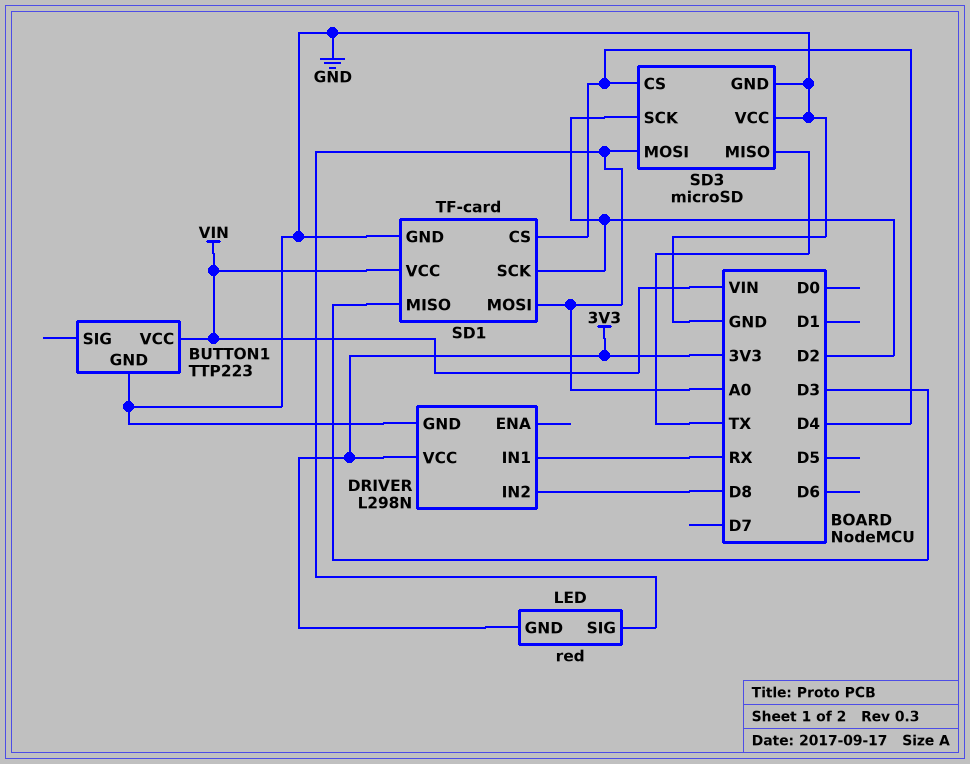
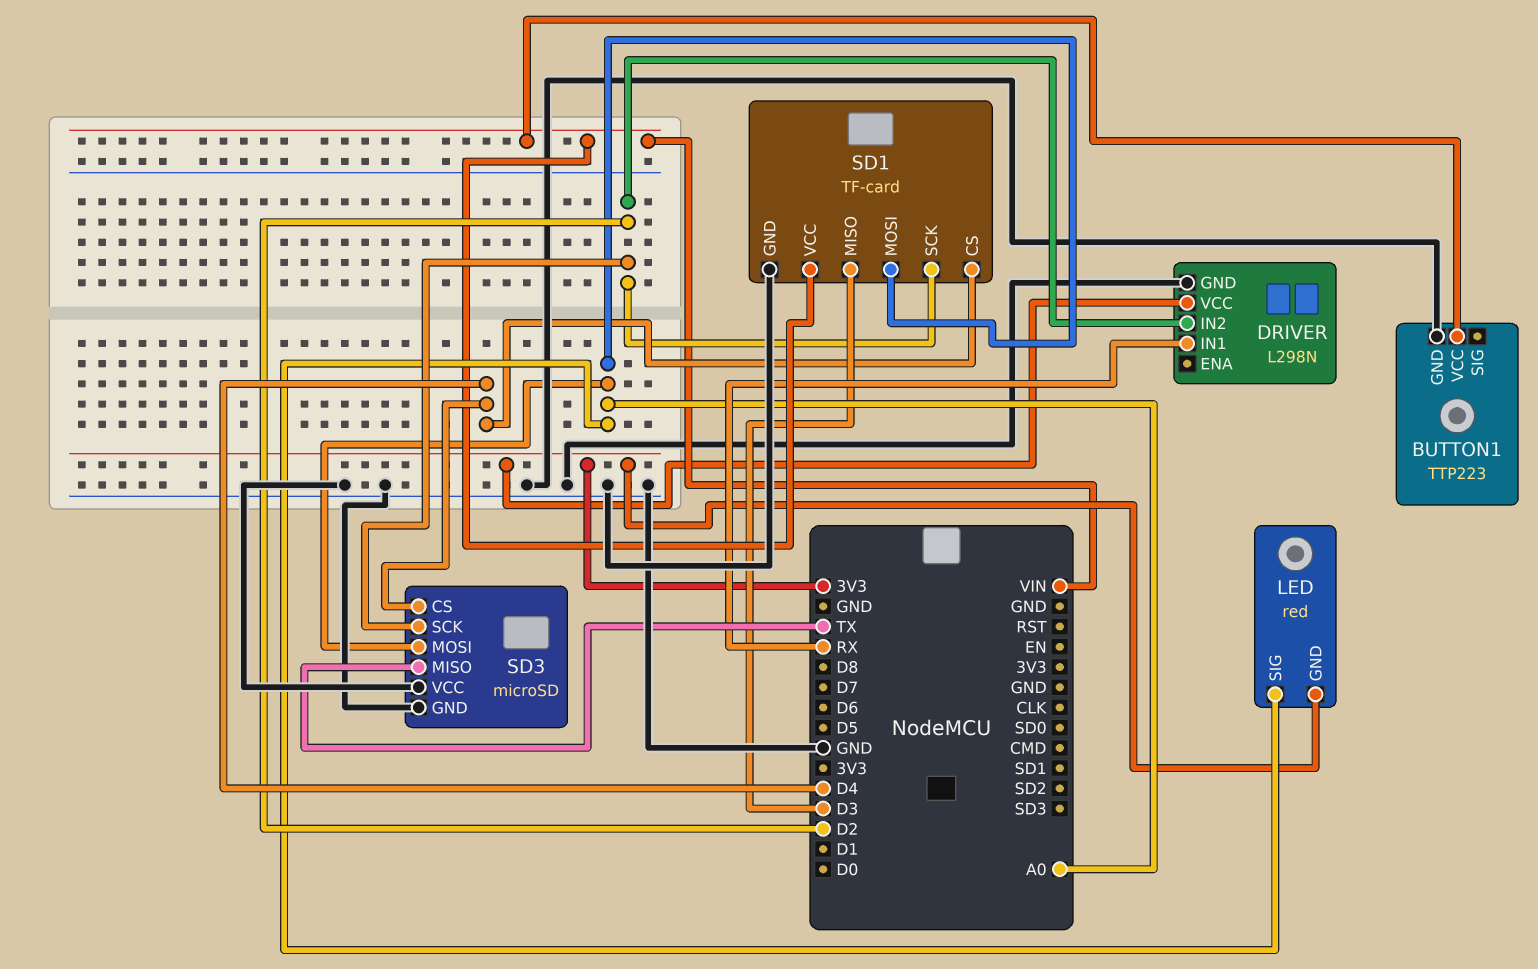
DRIVER pin IN2: D8 -> D2

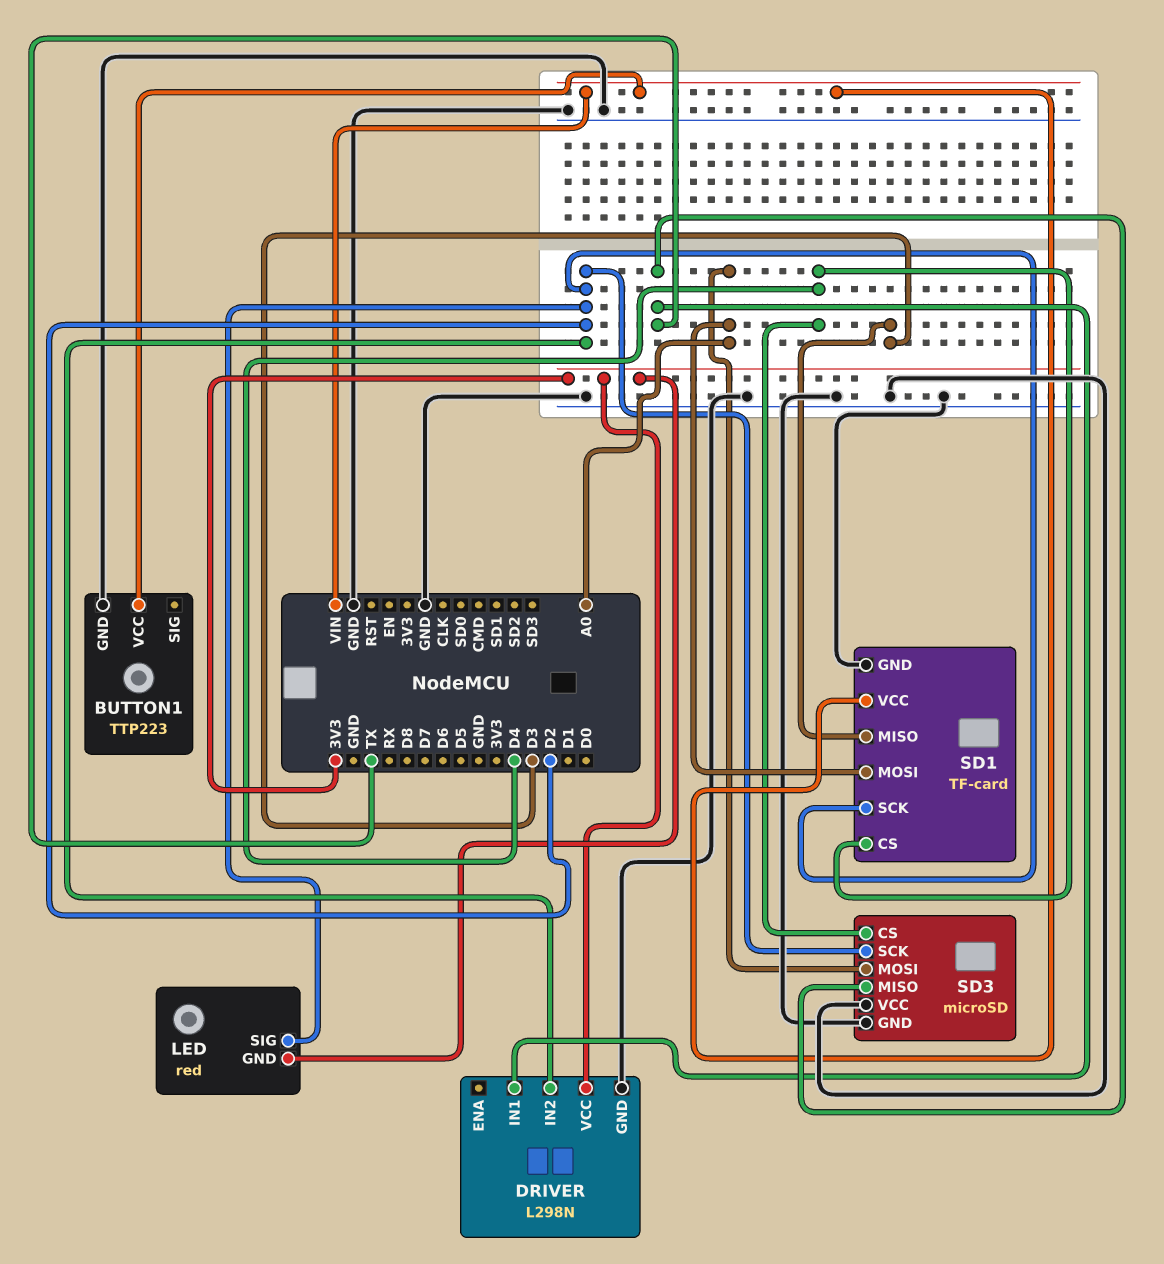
DRIVER pin IN1: RX -> TX
LED pin SIG: A0 -> D2

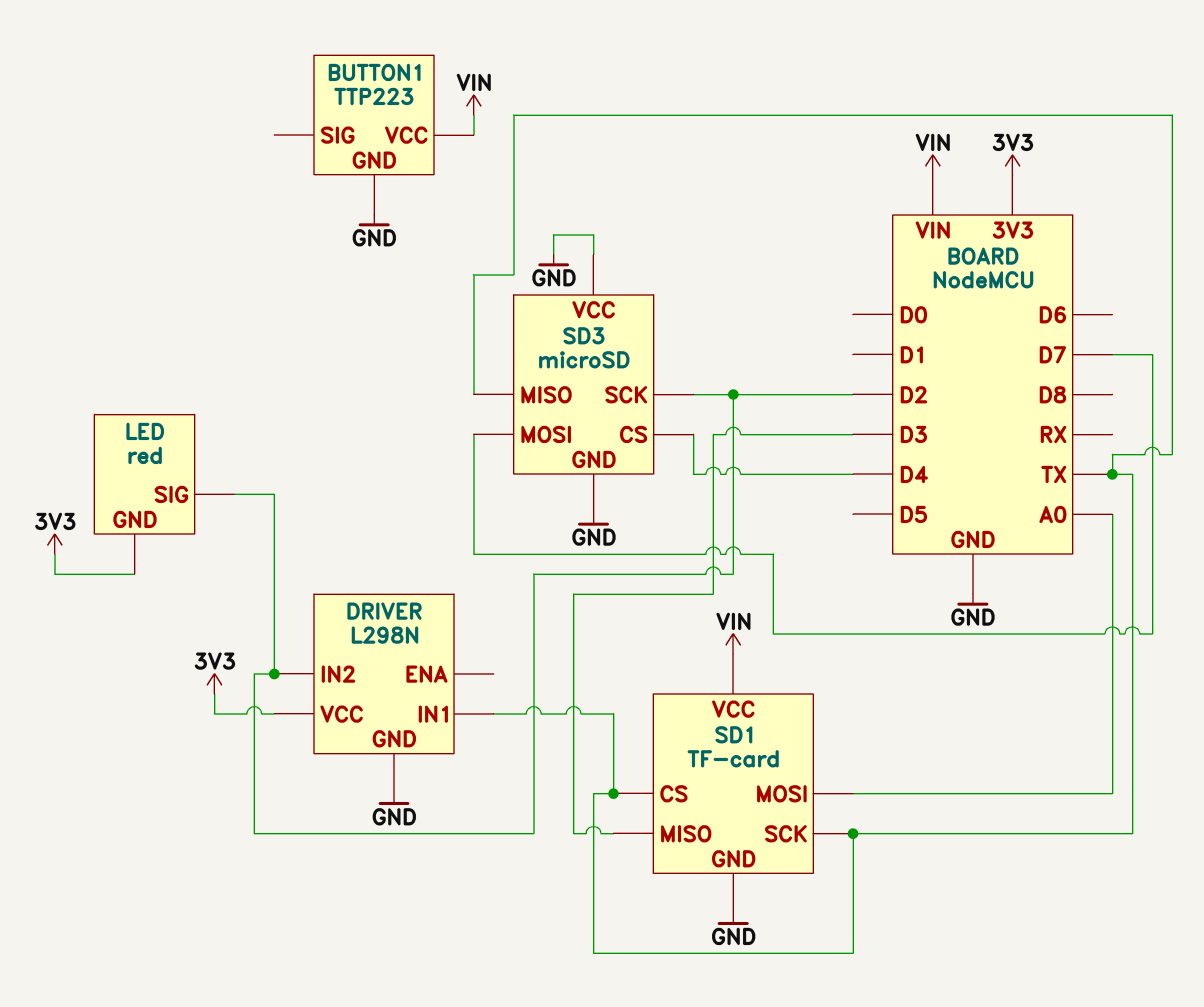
SD1 pin CS: D4 -> TX
SD1 pin SCK: D2 -> TX
SD3 pin MOSI: A0 -> D7

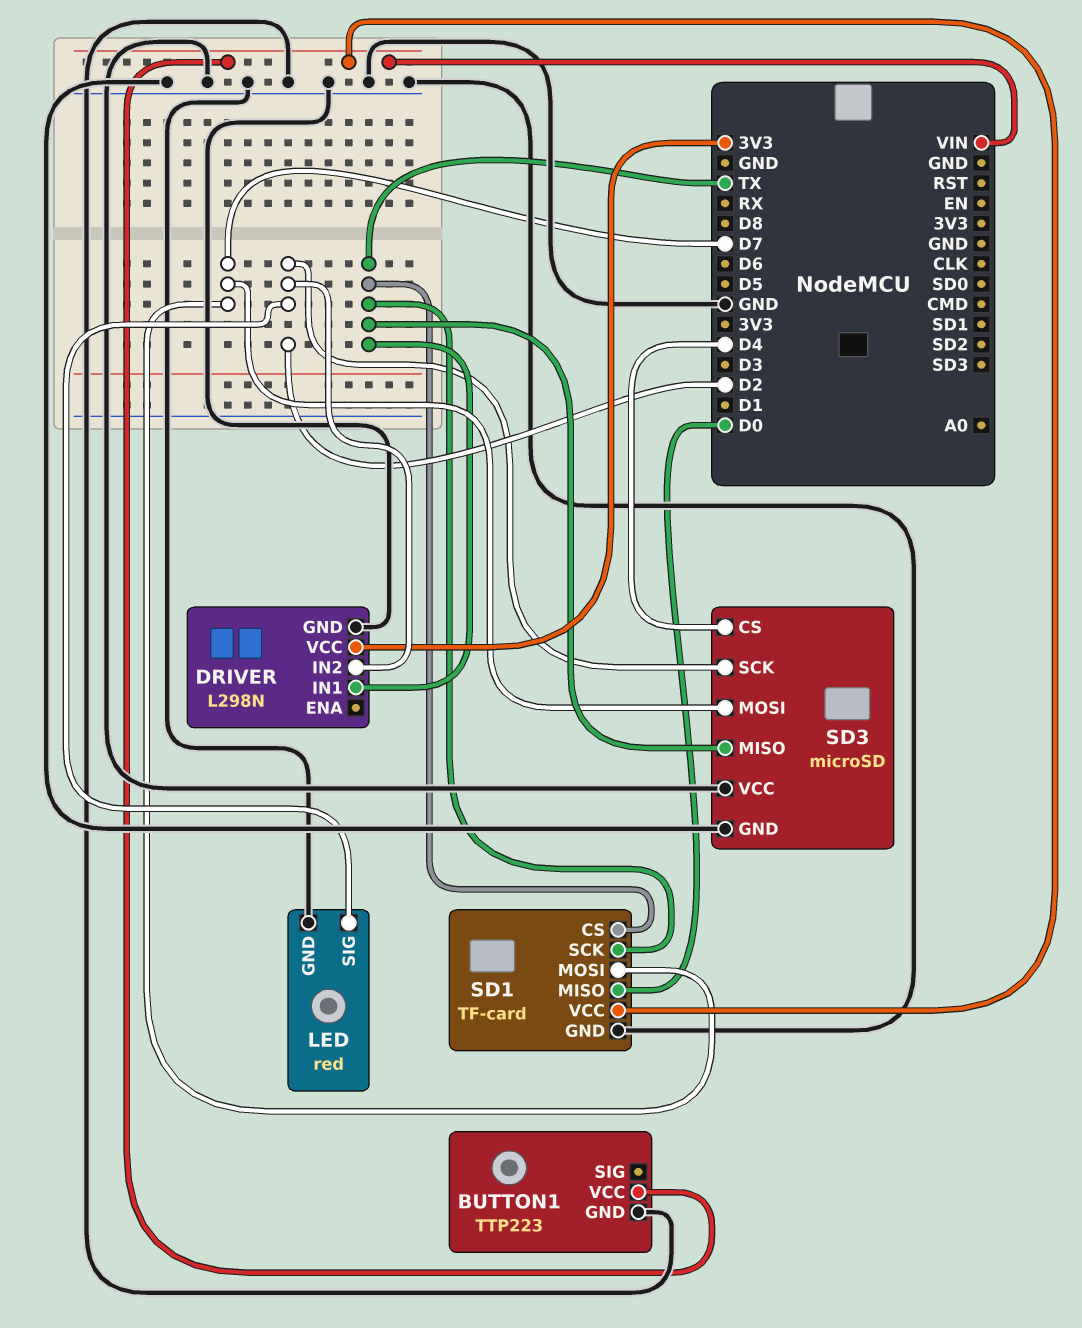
LED pin GND: 3V3 -> GND
SD1 pin MISO: D3 -> D0
SD1 pin MOSI: A0 -> D7

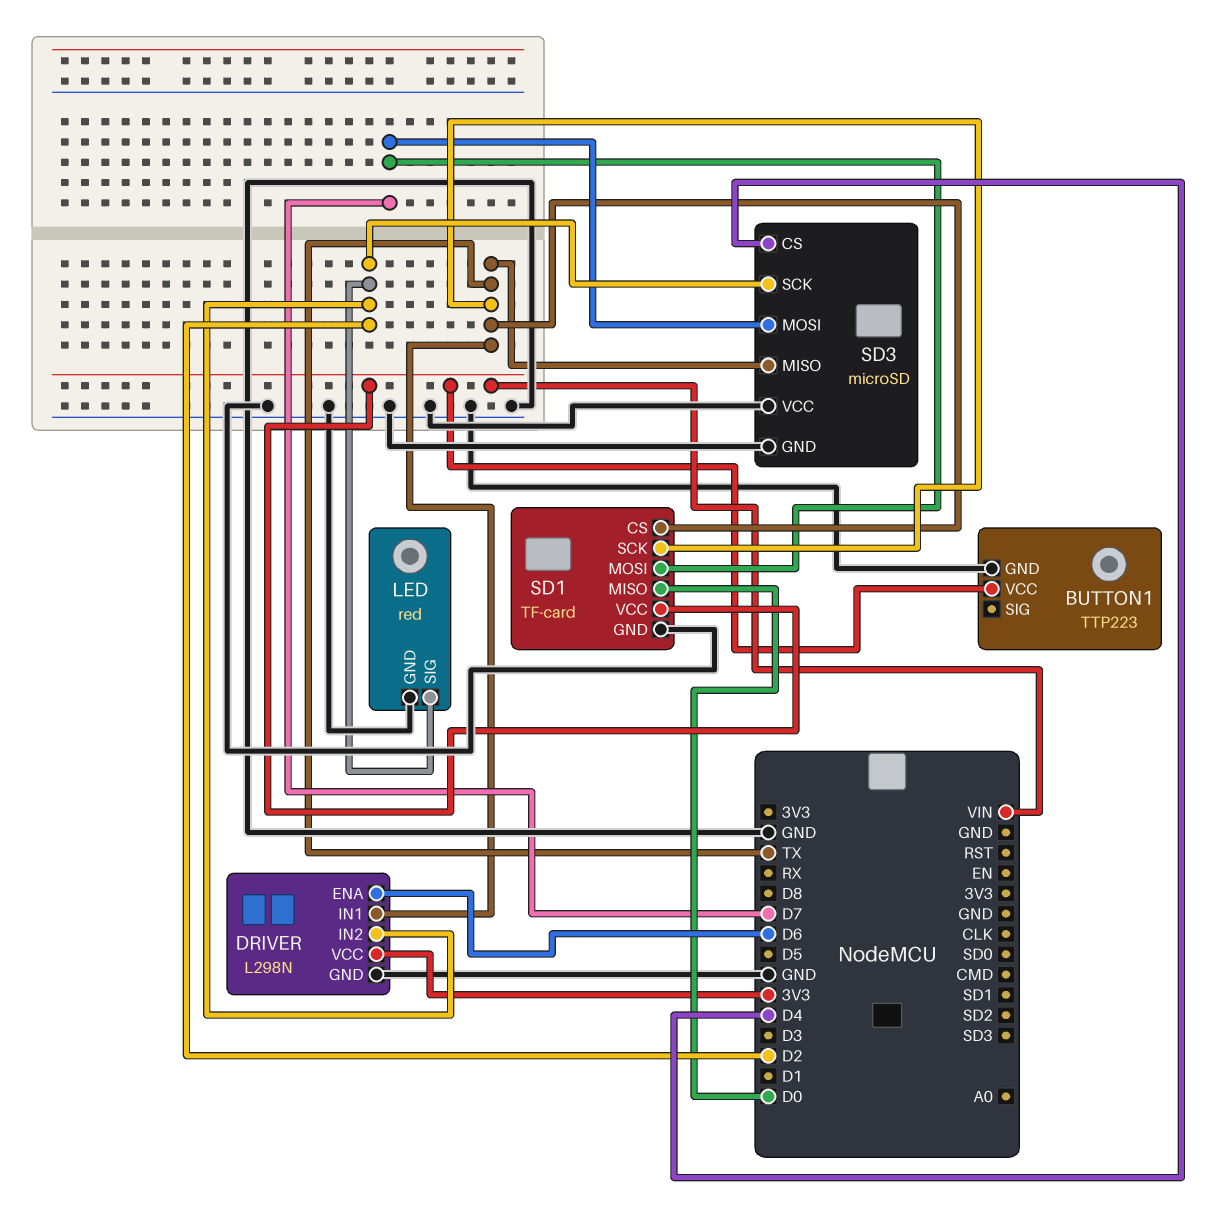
DRIVER pin ENA: none -> D6

